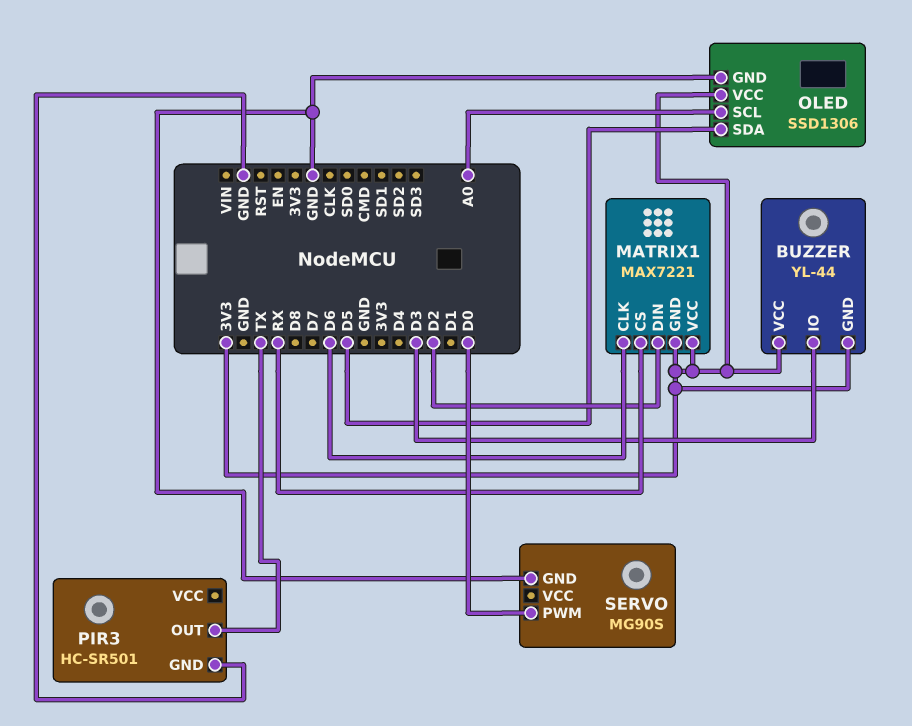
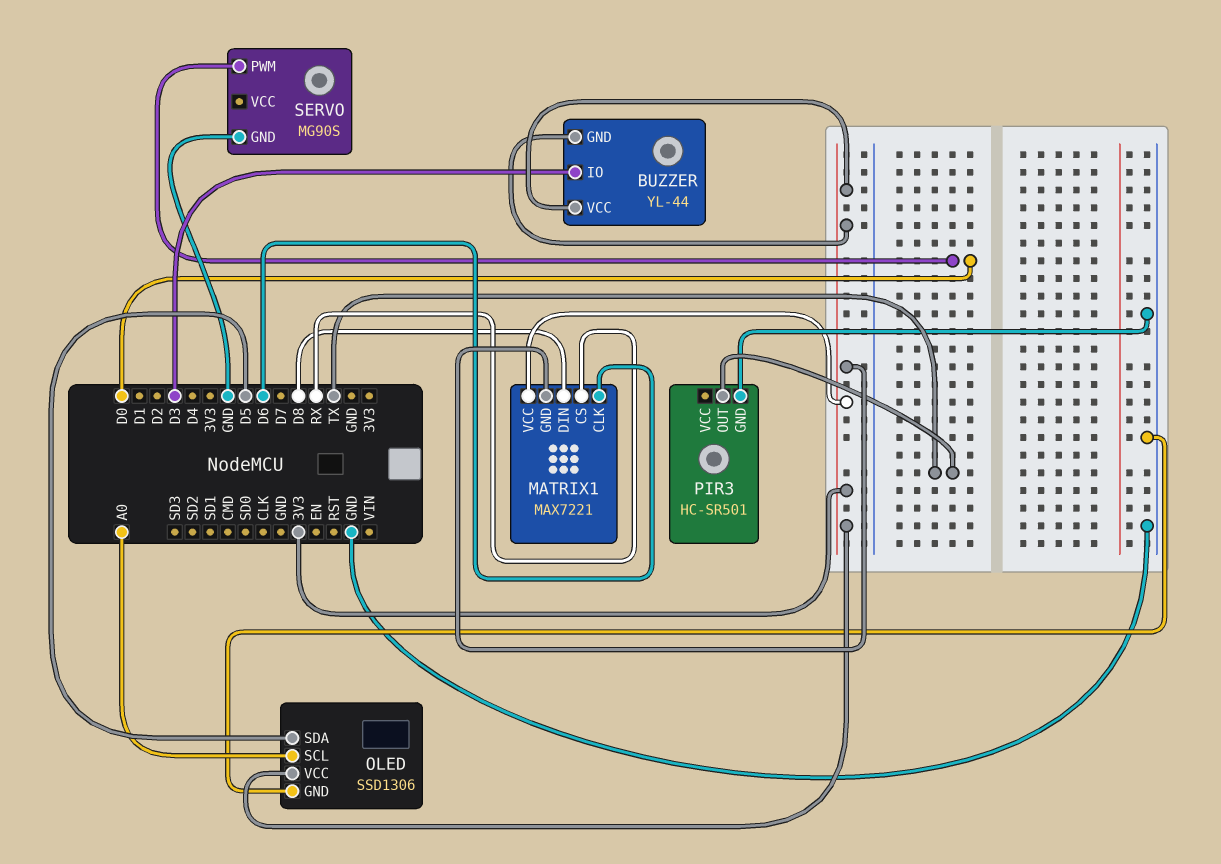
MATRIX1 pin DIN: D2 -> D8

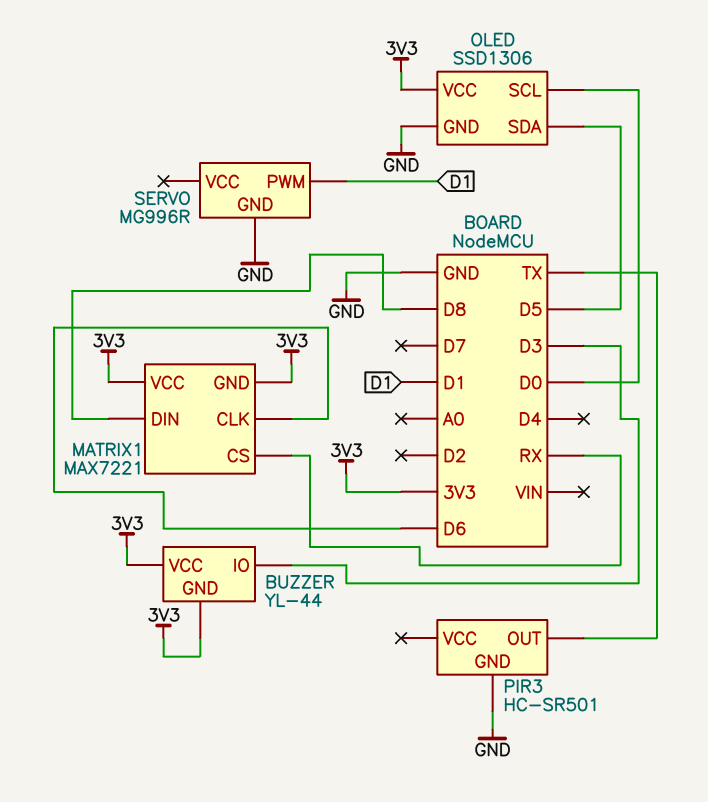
OLED pin SCL: A0 -> D0
SERVO: MG90S -> MG996R
SERVO pin PWM: D0 -> D1

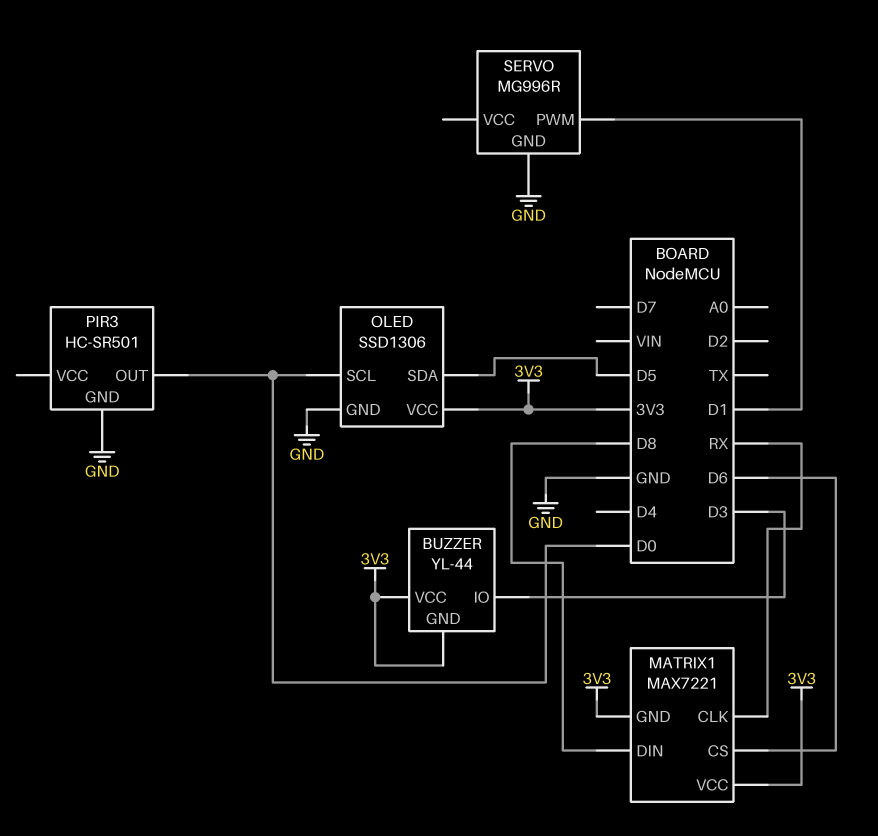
MATRIX1 pin CLK: D6 -> RX
MATRIX1 pin CS: RX -> D6
PIR3 pin OUT: TX -> D0

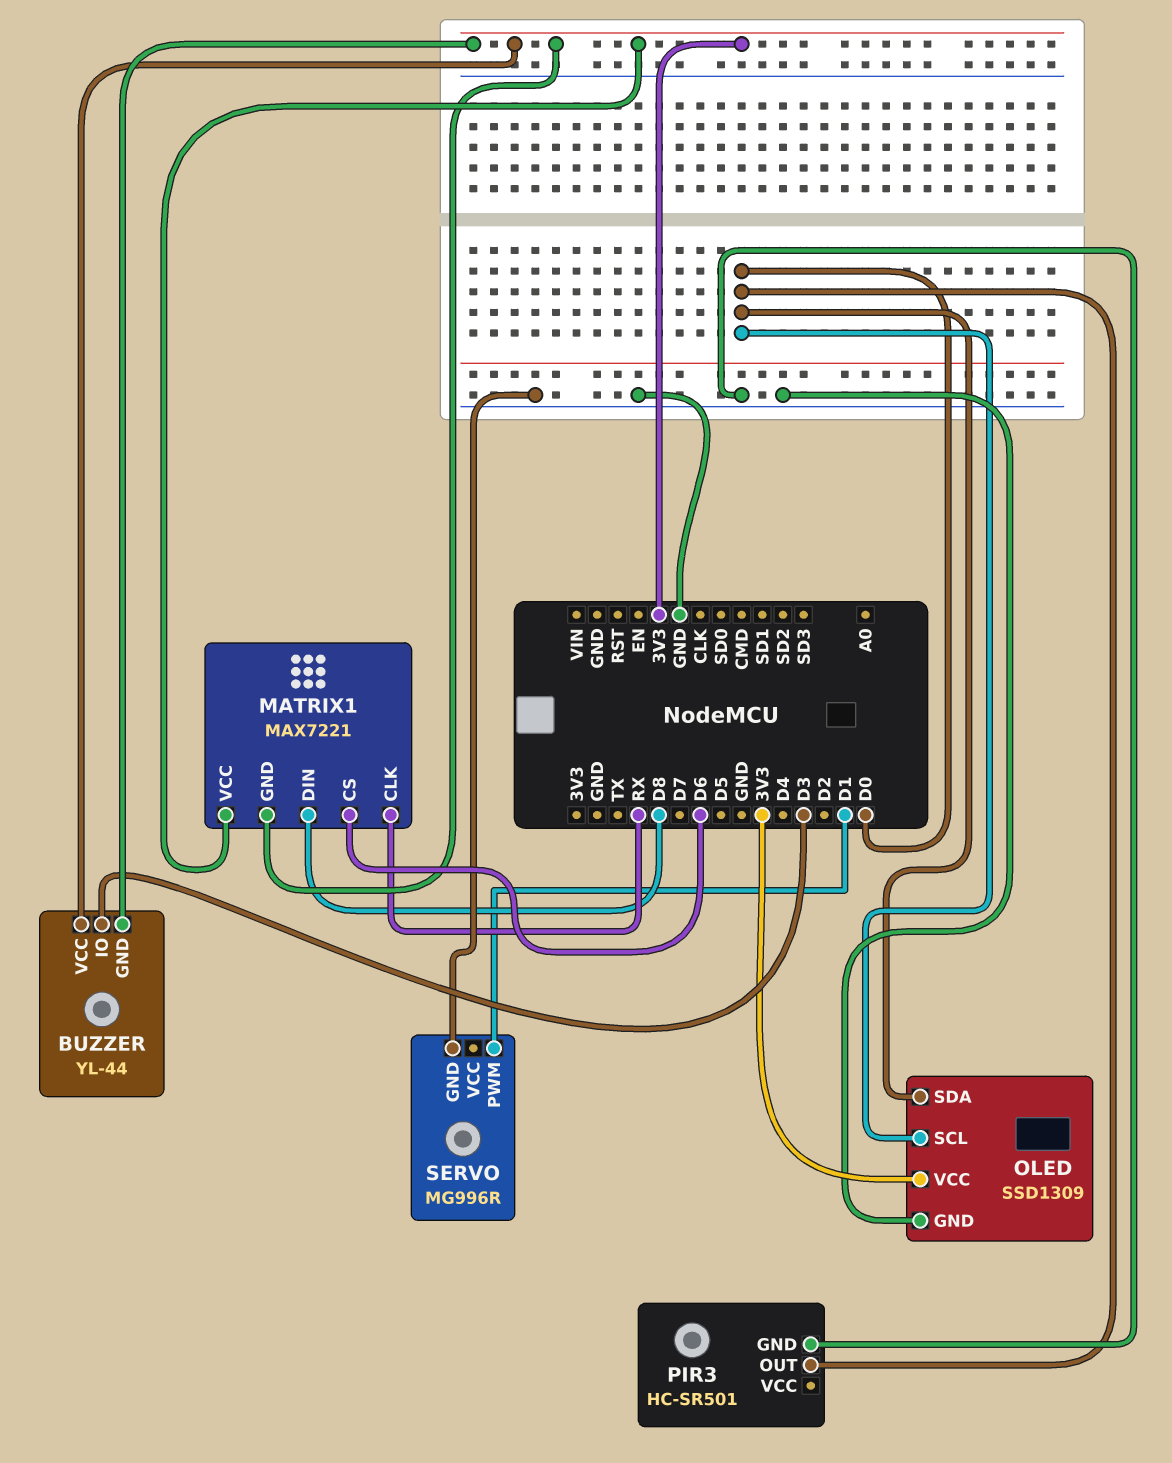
OLED: SSD1306 -> SSD1309
OLED pin SDA: D5 -> D0

